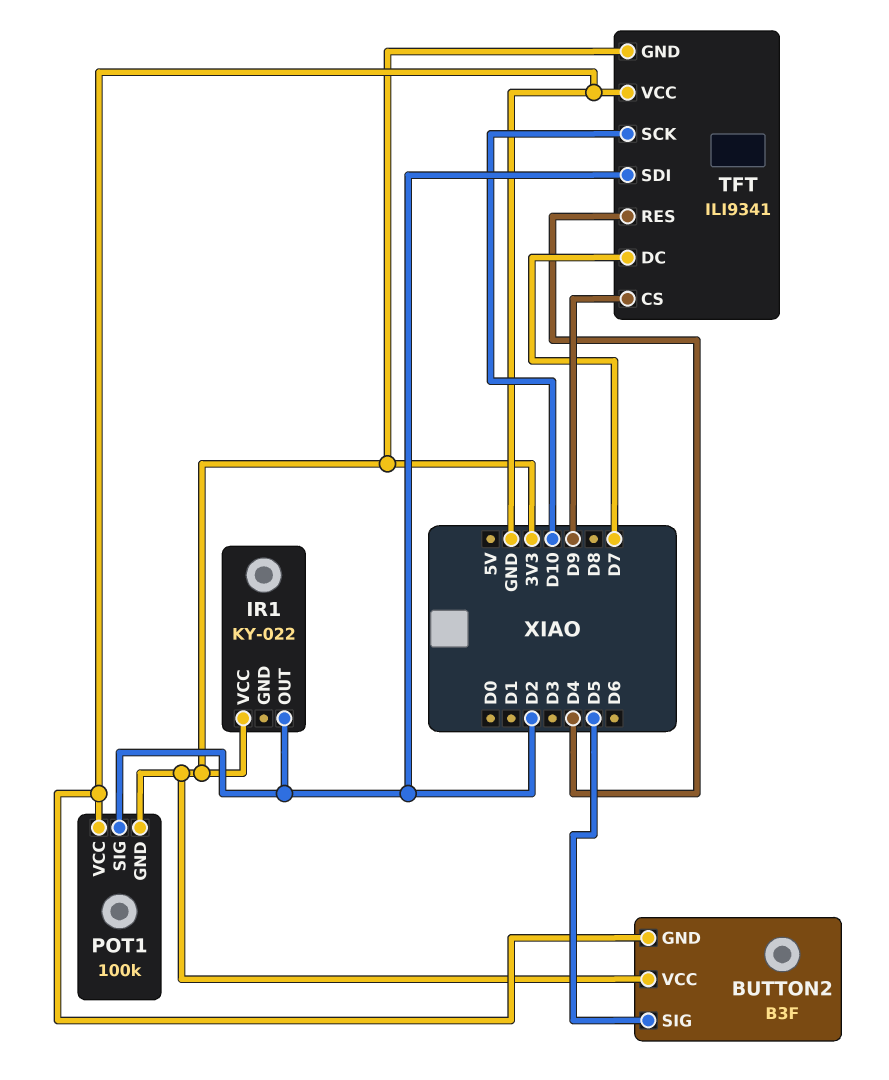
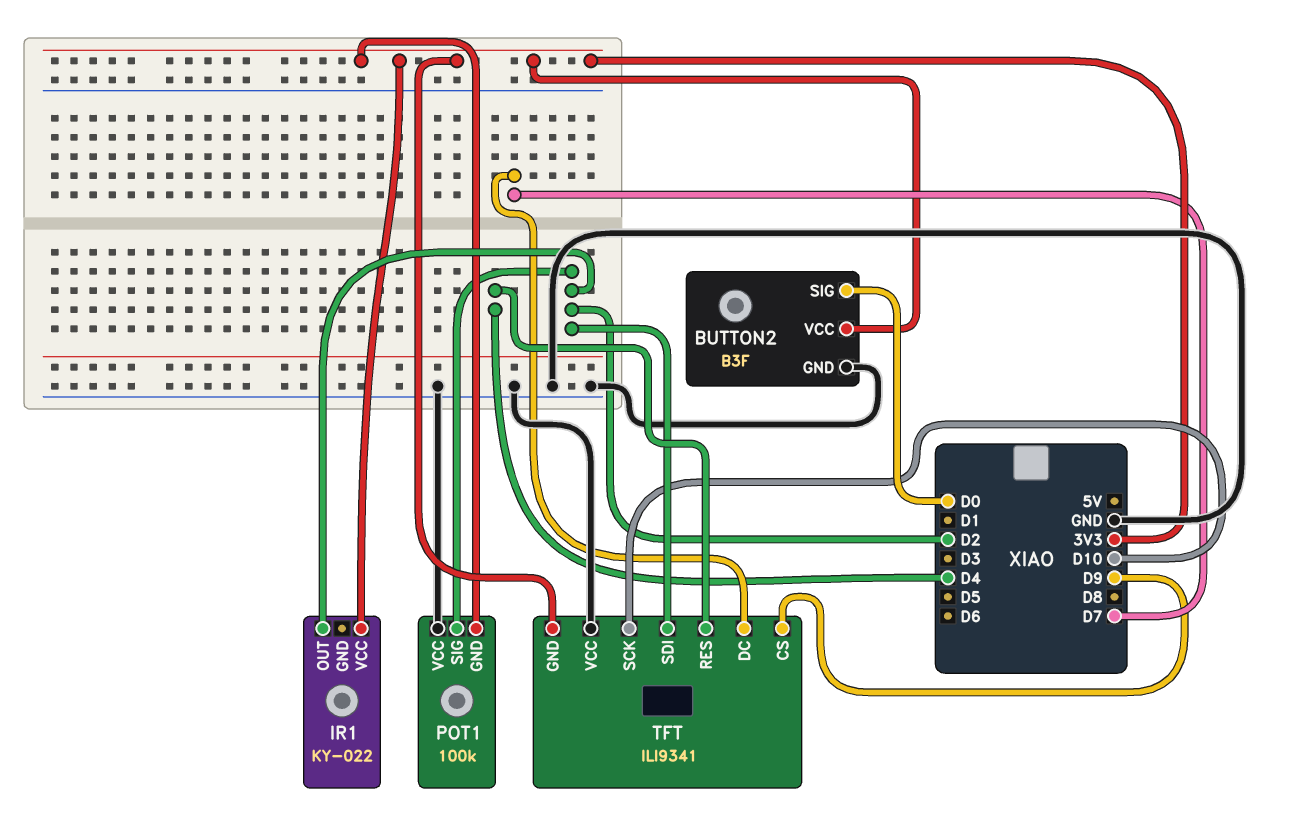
BUTTON2 pin SIG: D5 -> D0

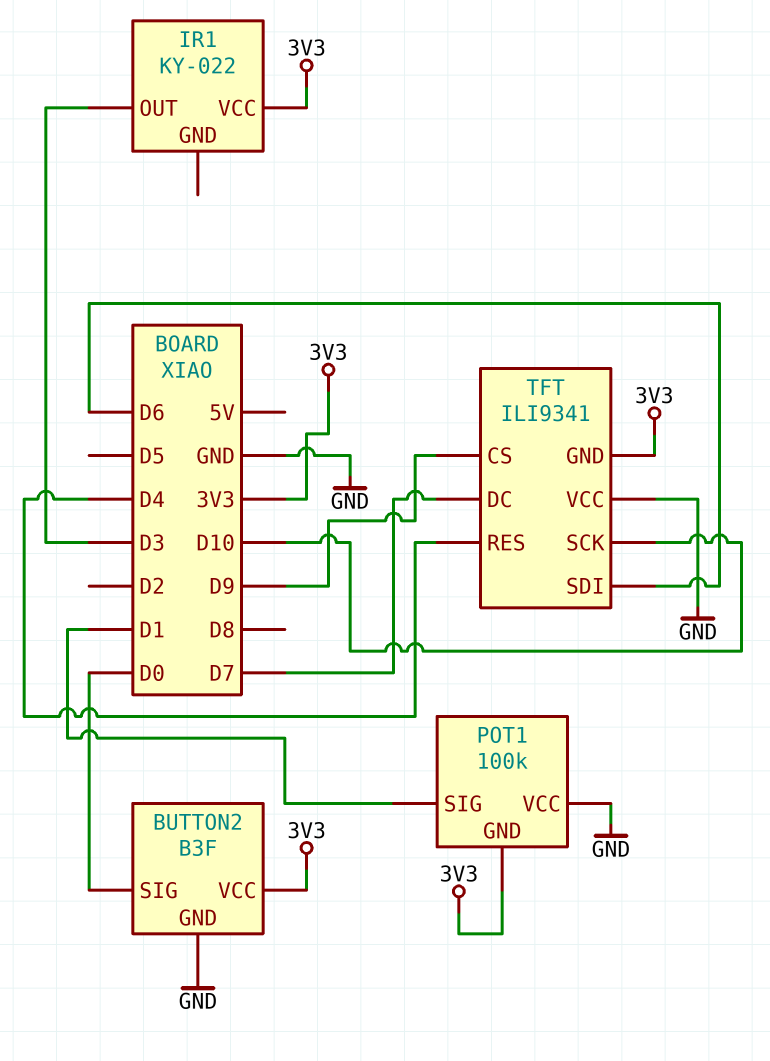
IR1 pin OUT: D2 -> D3
POT1 pin SIG: D2 -> D1
TFT pin SDI: D2 -> D6

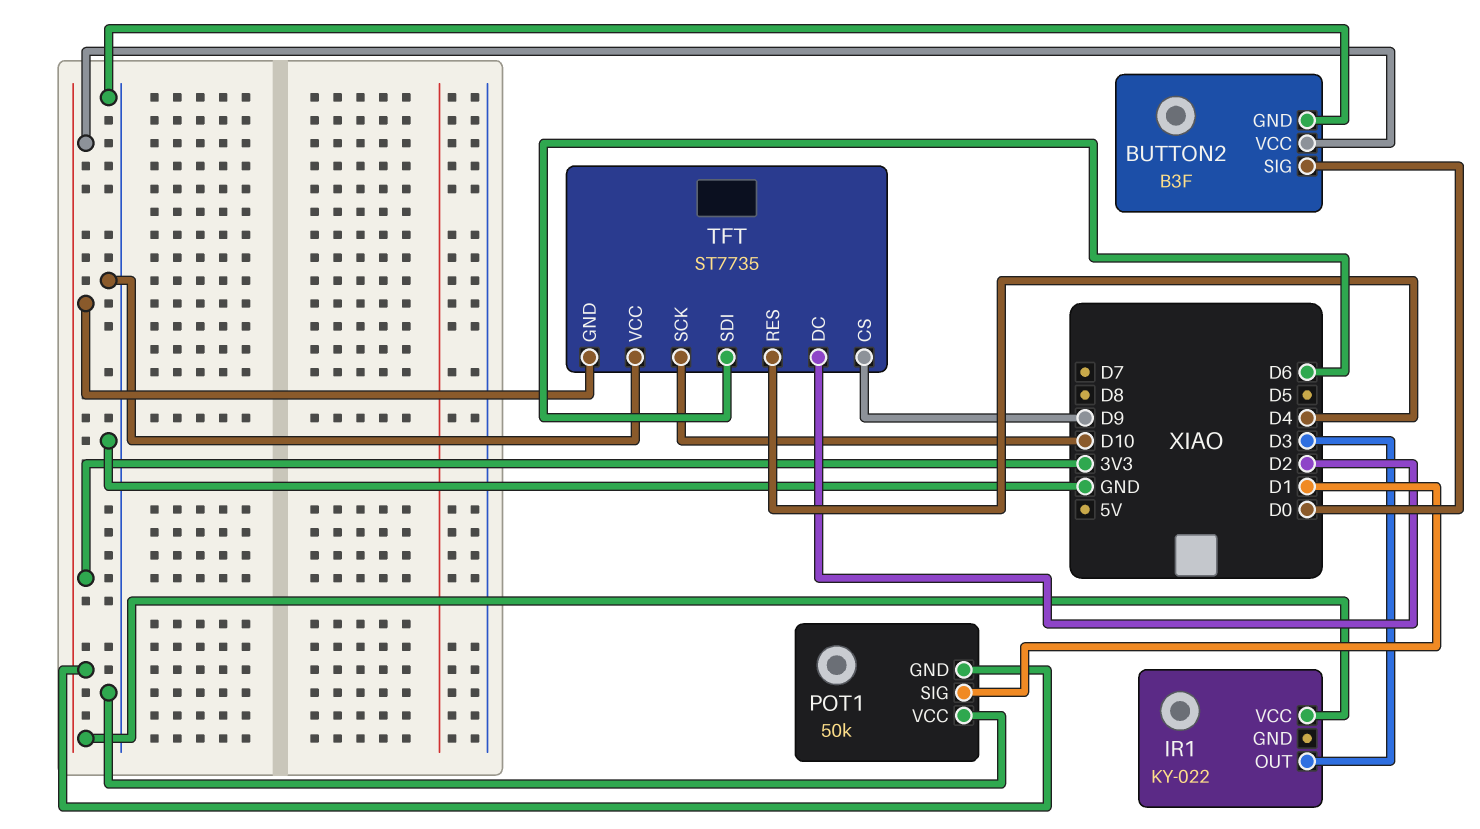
POT1: 100k -> 50k
TFT: ILI9341 -> ST7735
TFT pin DC: D7 -> D2

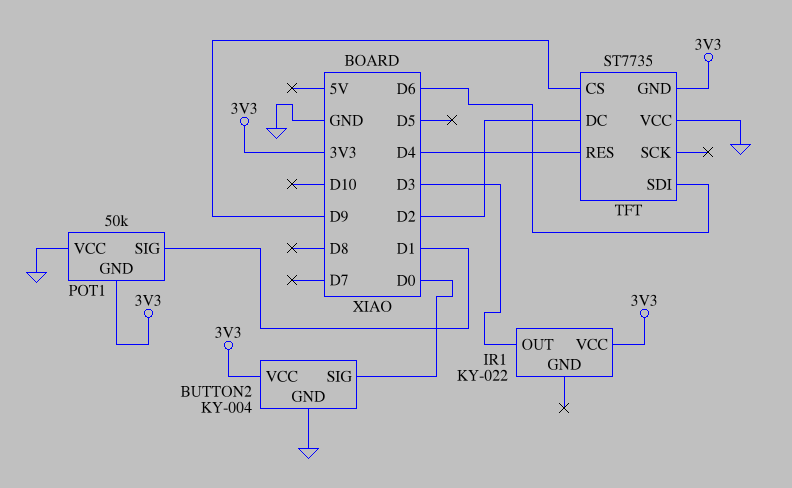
BUTTON2: B3F -> KY-004
TFT pin SCK: D10 -> none

